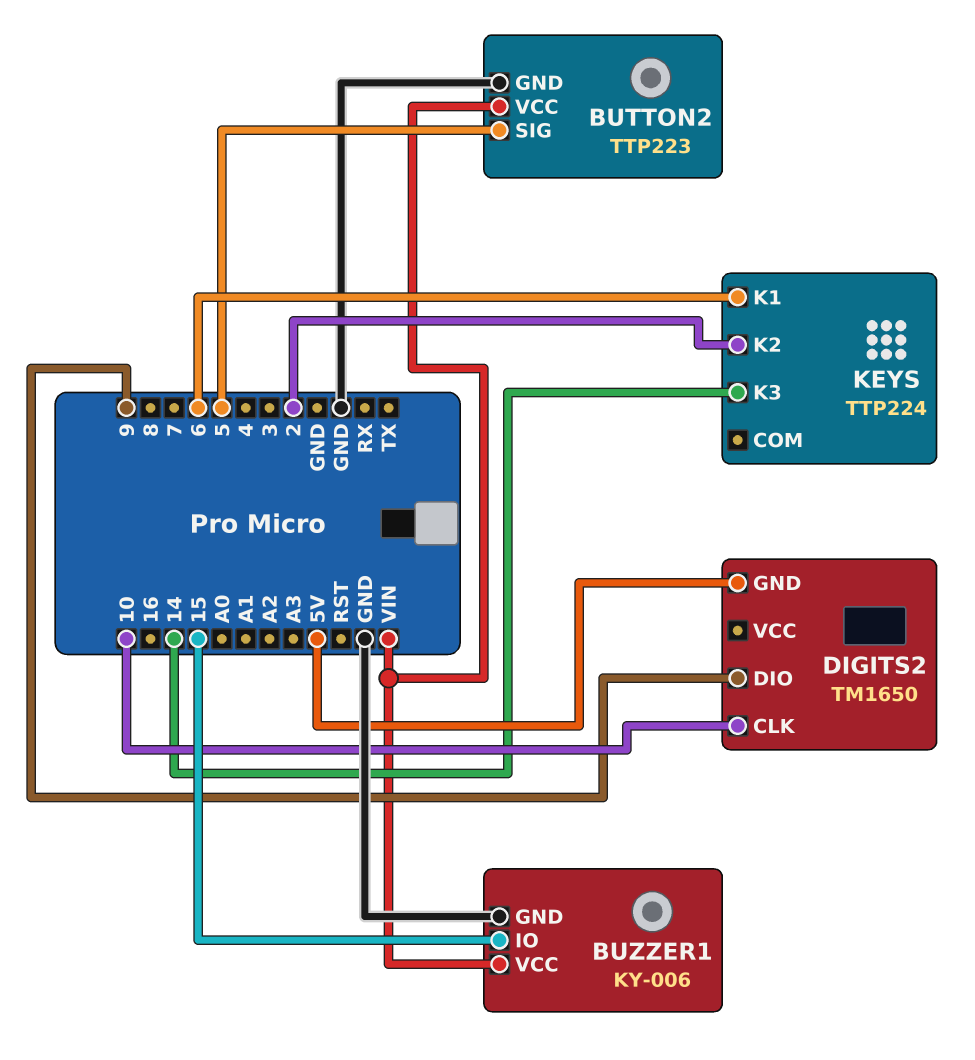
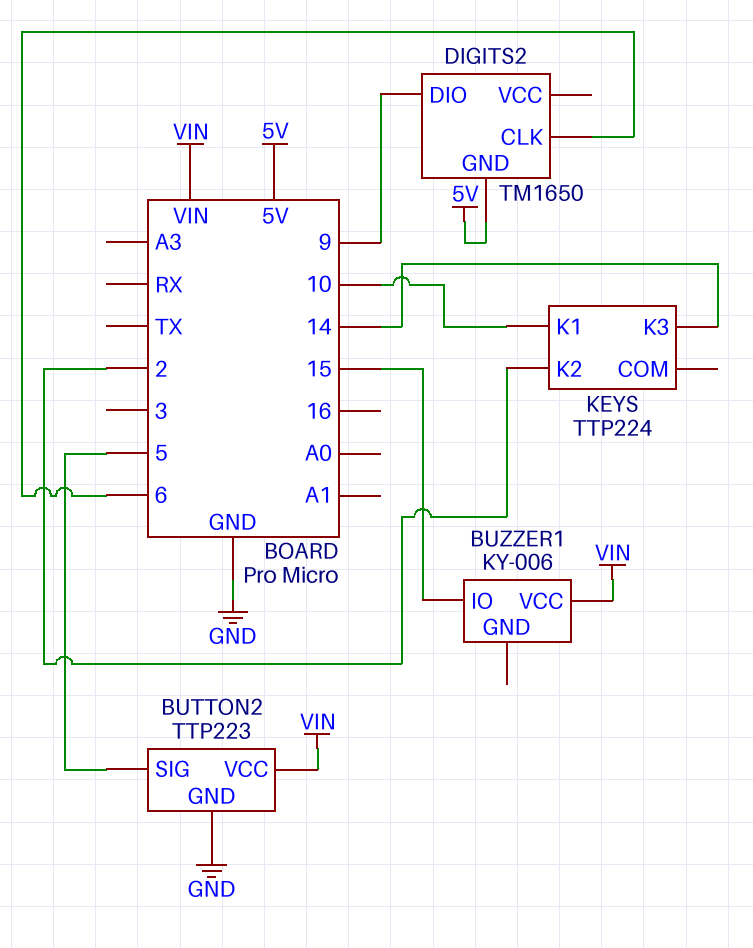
BUZZER1 pin GND: GND -> none
DIGITS2 pin CLK: 10 -> 6
KEYS pin K1: 6 -> 10

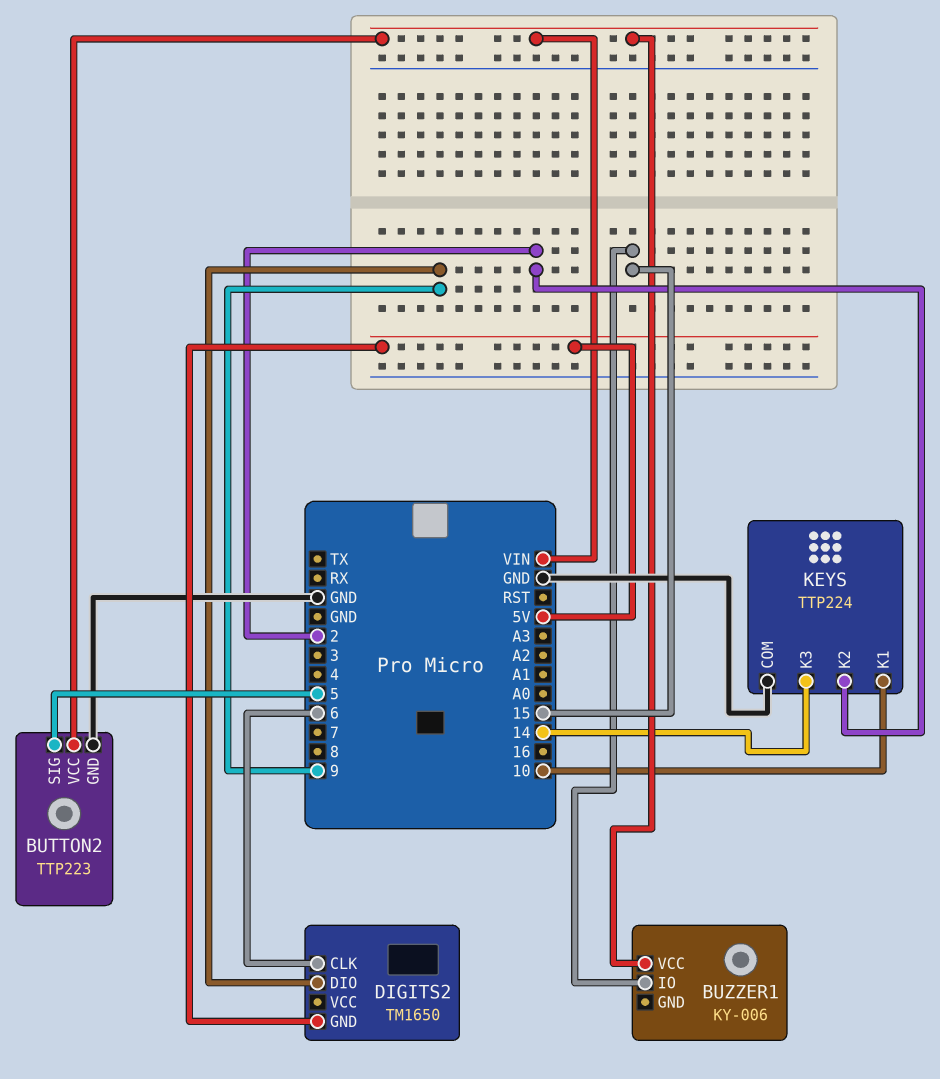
KEYS pin COM: none -> GND

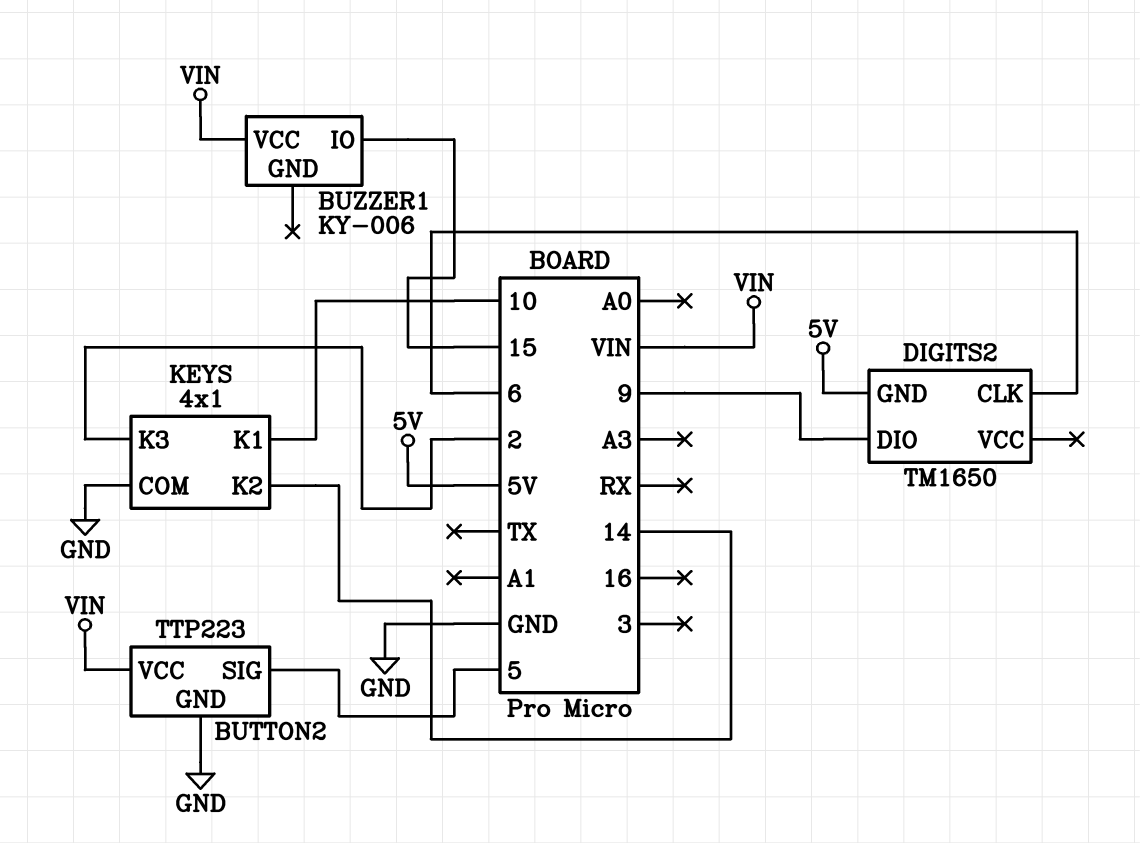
KEYS: TTP224 -> 4x1
KEYS pin K2: 2 -> 14
KEYS pin K3: 14 -> 2

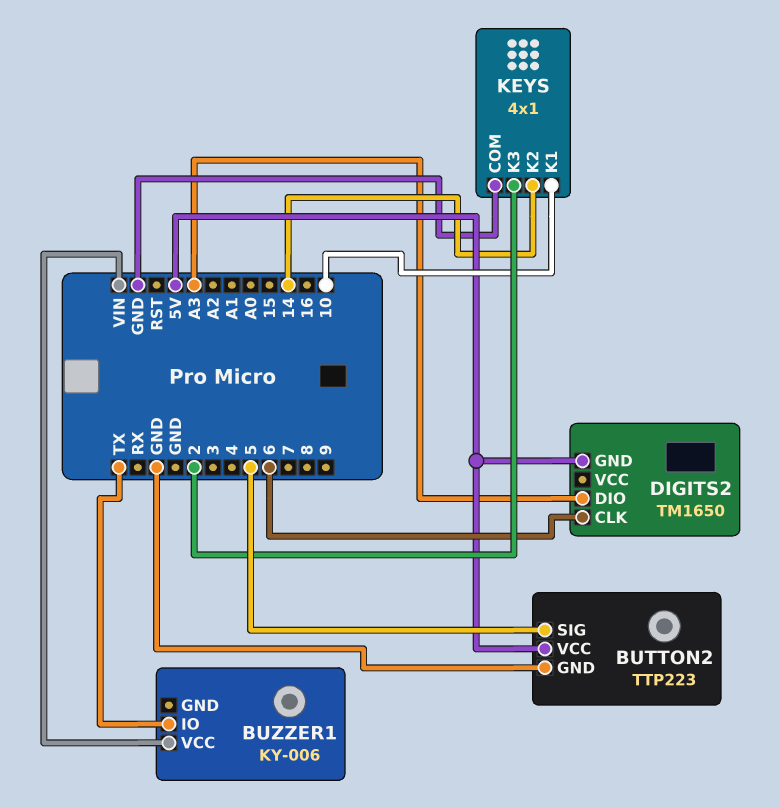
BUTTON2 pin VCC: VIN -> 5V
BUZZER1 pin IO: 15 -> TX
DIGITS2 pin DIO: 9 -> A3

